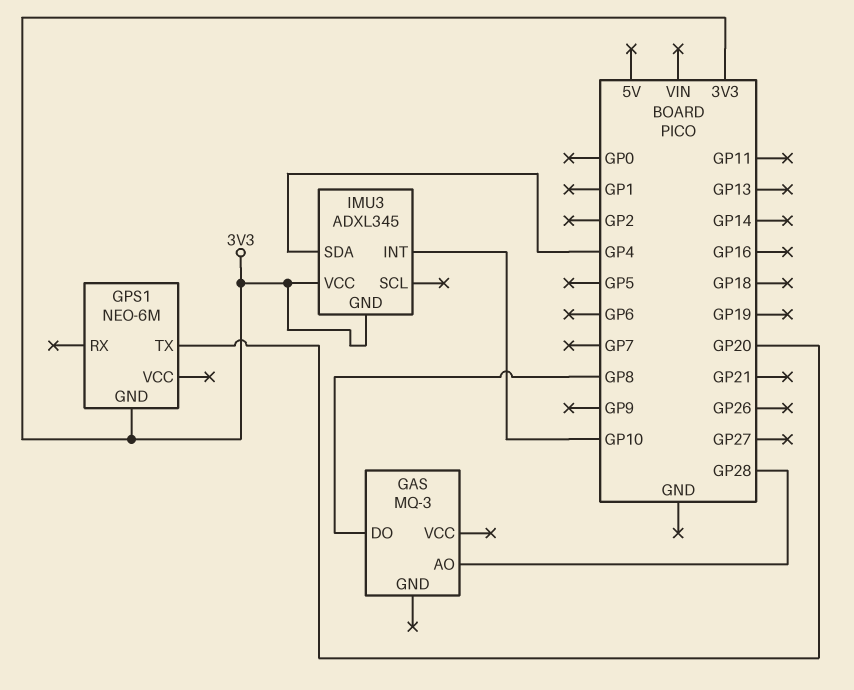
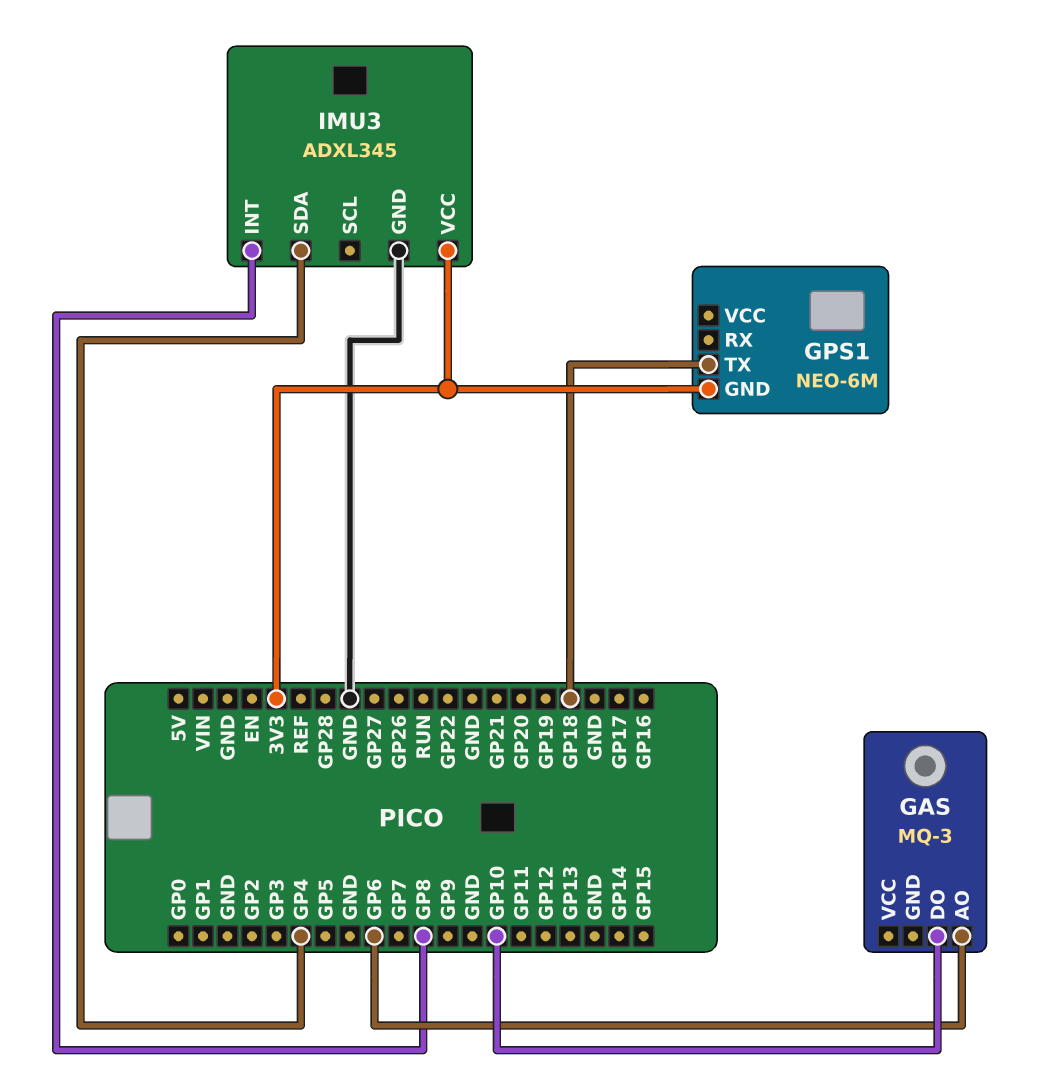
GAS pin AO: GP28 -> GP6
GAS pin DO: GP8 -> GP10
GPS1 pin TX: GP20 -> GP18
IMU3 pin GND: 3V3 -> GND
IMU3 pin INT: GP10 -> GP8

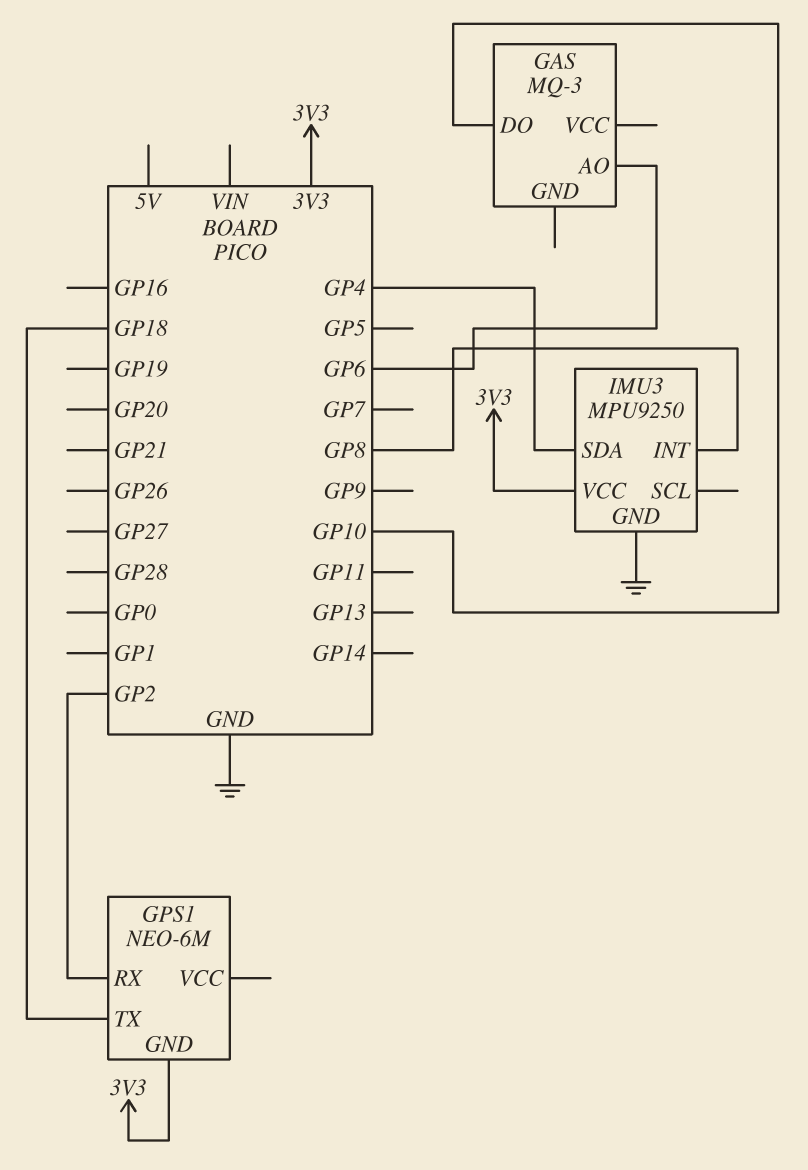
GPS1 pin RX: none -> GP2
IMU3: ADXL345 -> MPU9250

